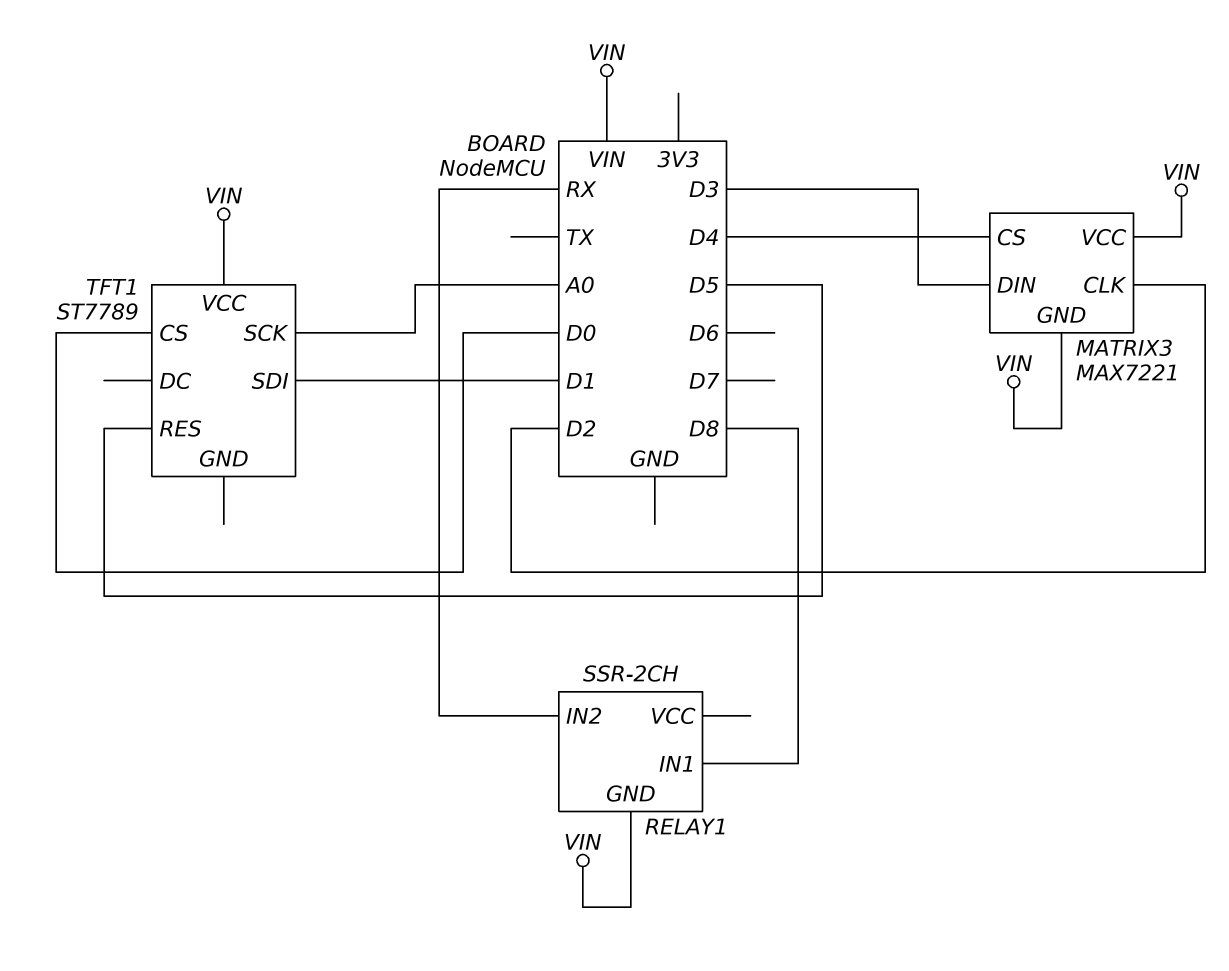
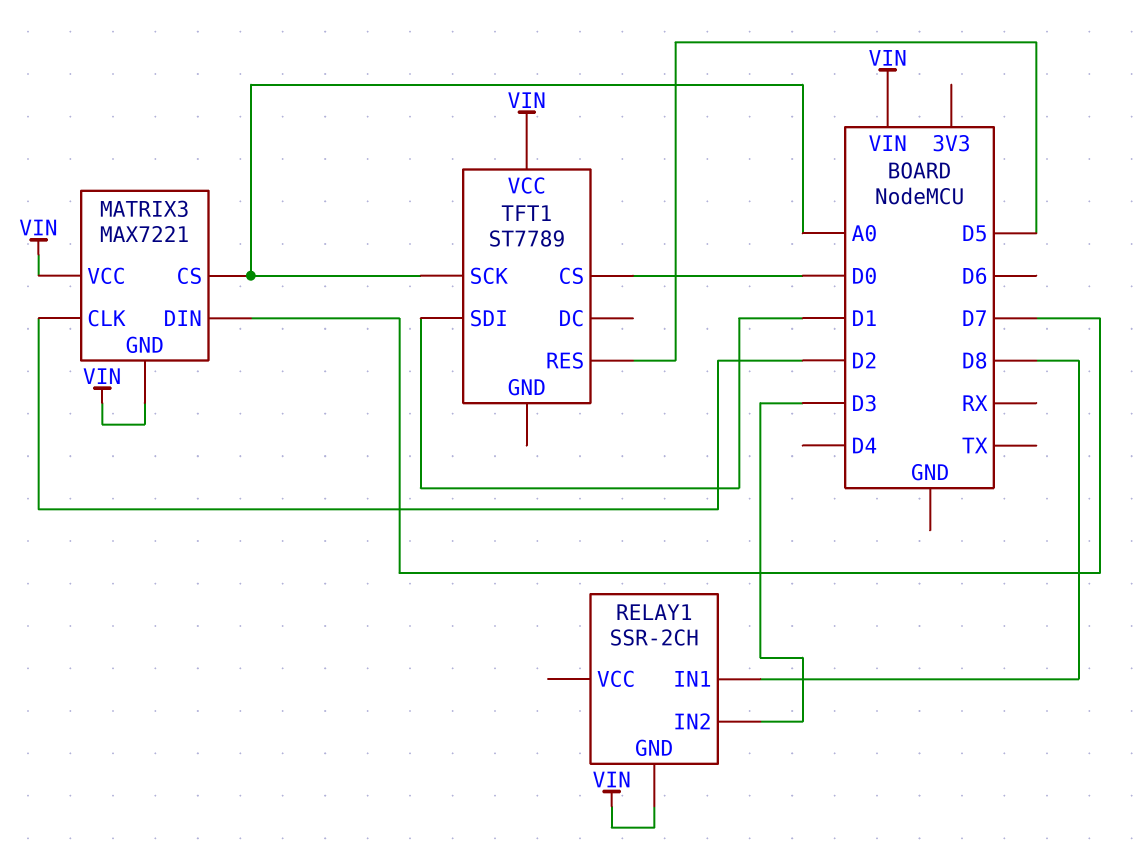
MATRIX3 pin CS: D4 -> A0
MATRIX3 pin DIN: D3 -> D7
RELAY1 pin IN2: RX -> D3

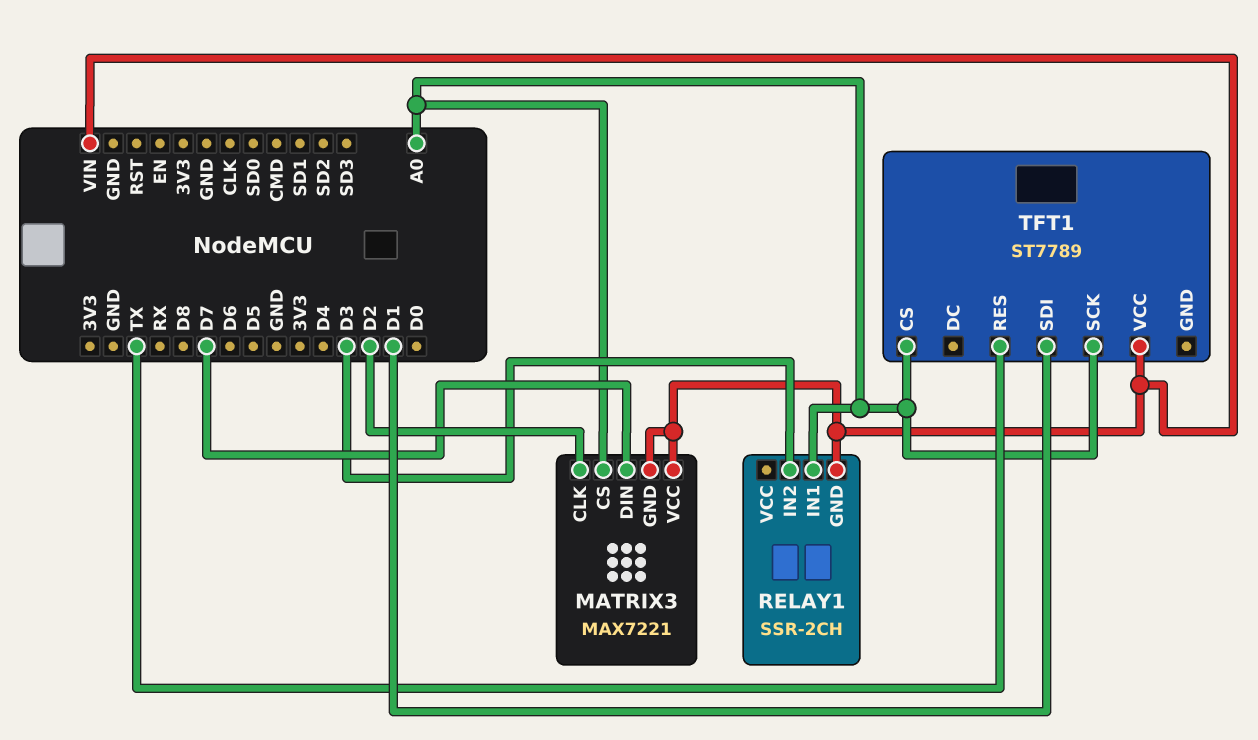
RELAY1 pin IN1: D8 -> A0
TFT1 pin CS: D0 -> A0
TFT1 pin RES: D5 -> TX

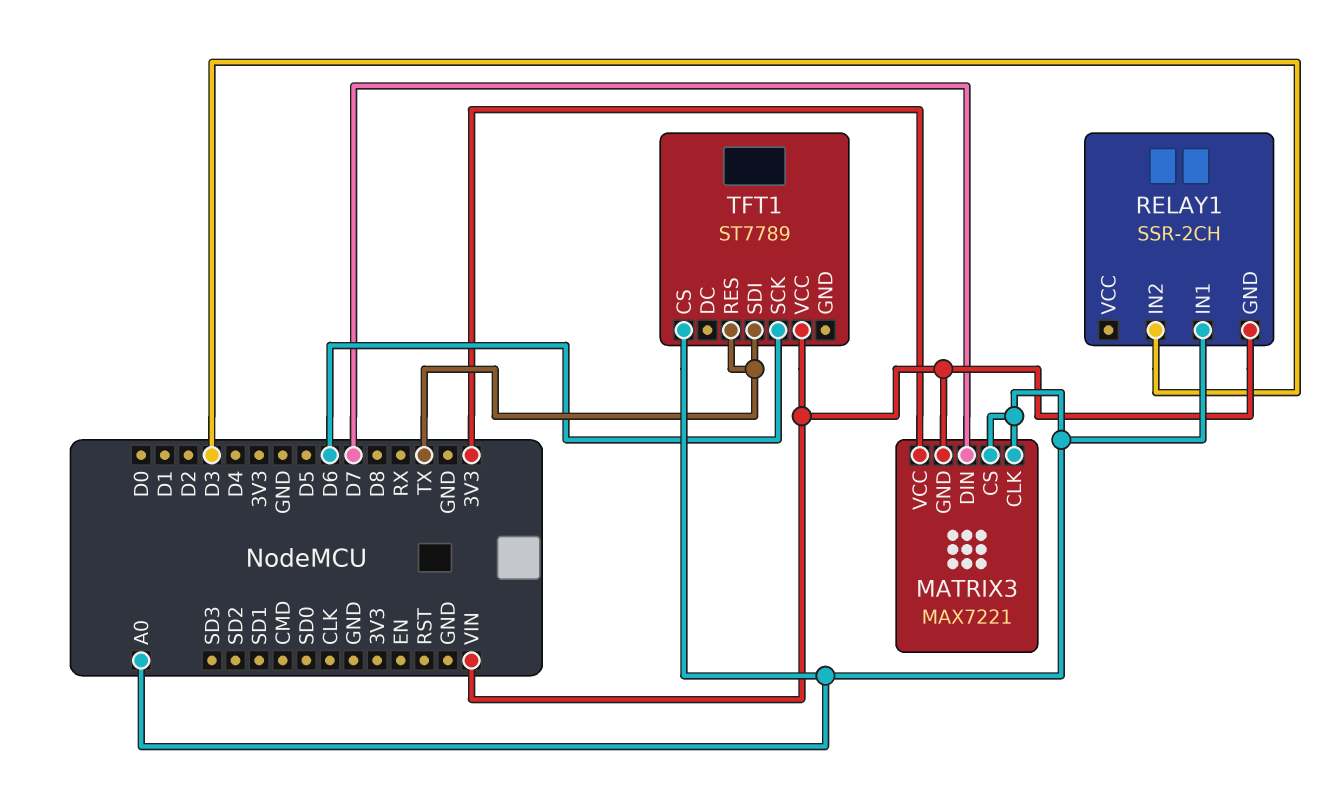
MATRIX3 pin CLK: D2 -> A0
MATRIX3 pin VCC: VIN -> 3V3
TFT1 pin SCK: A0 -> D6
TFT1 pin SDI: D1 -> TX

